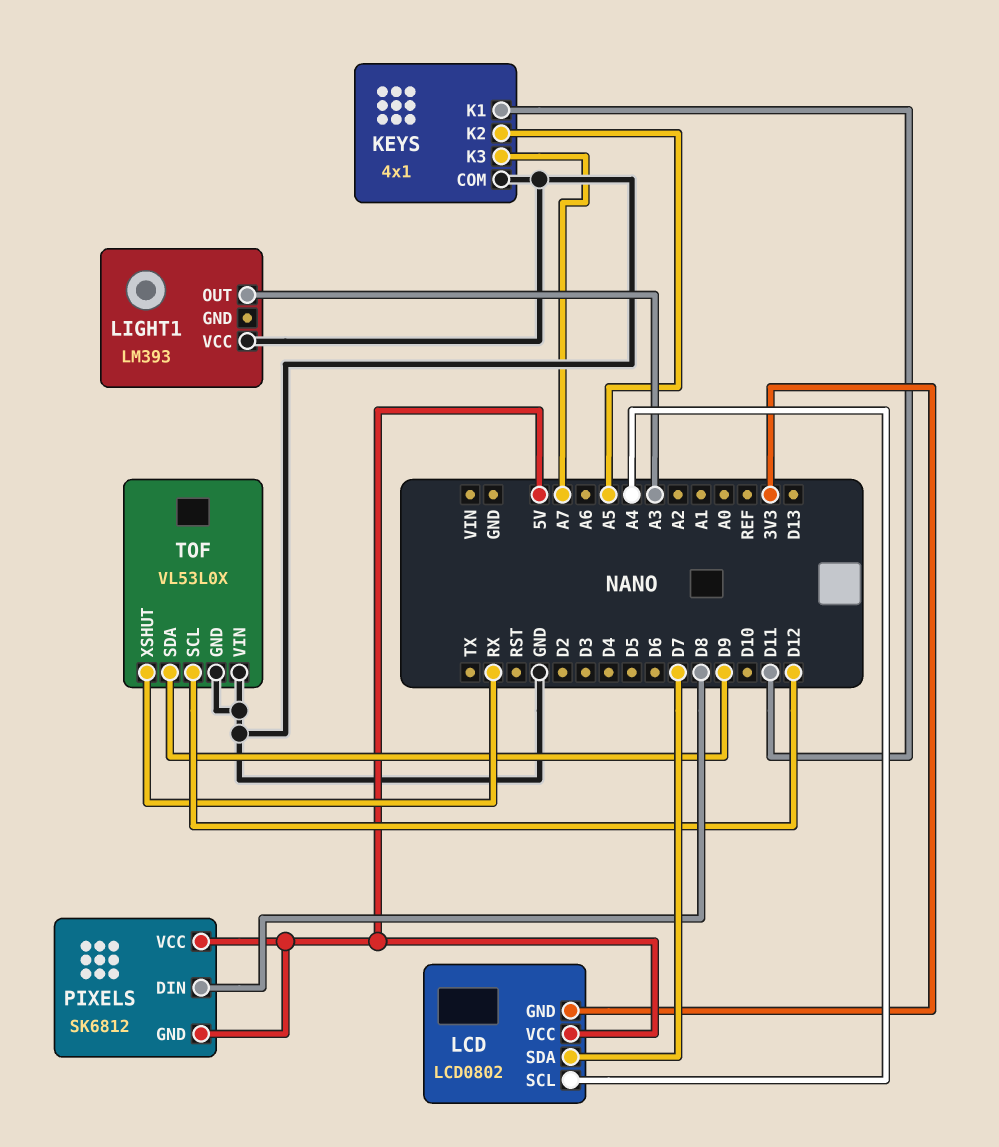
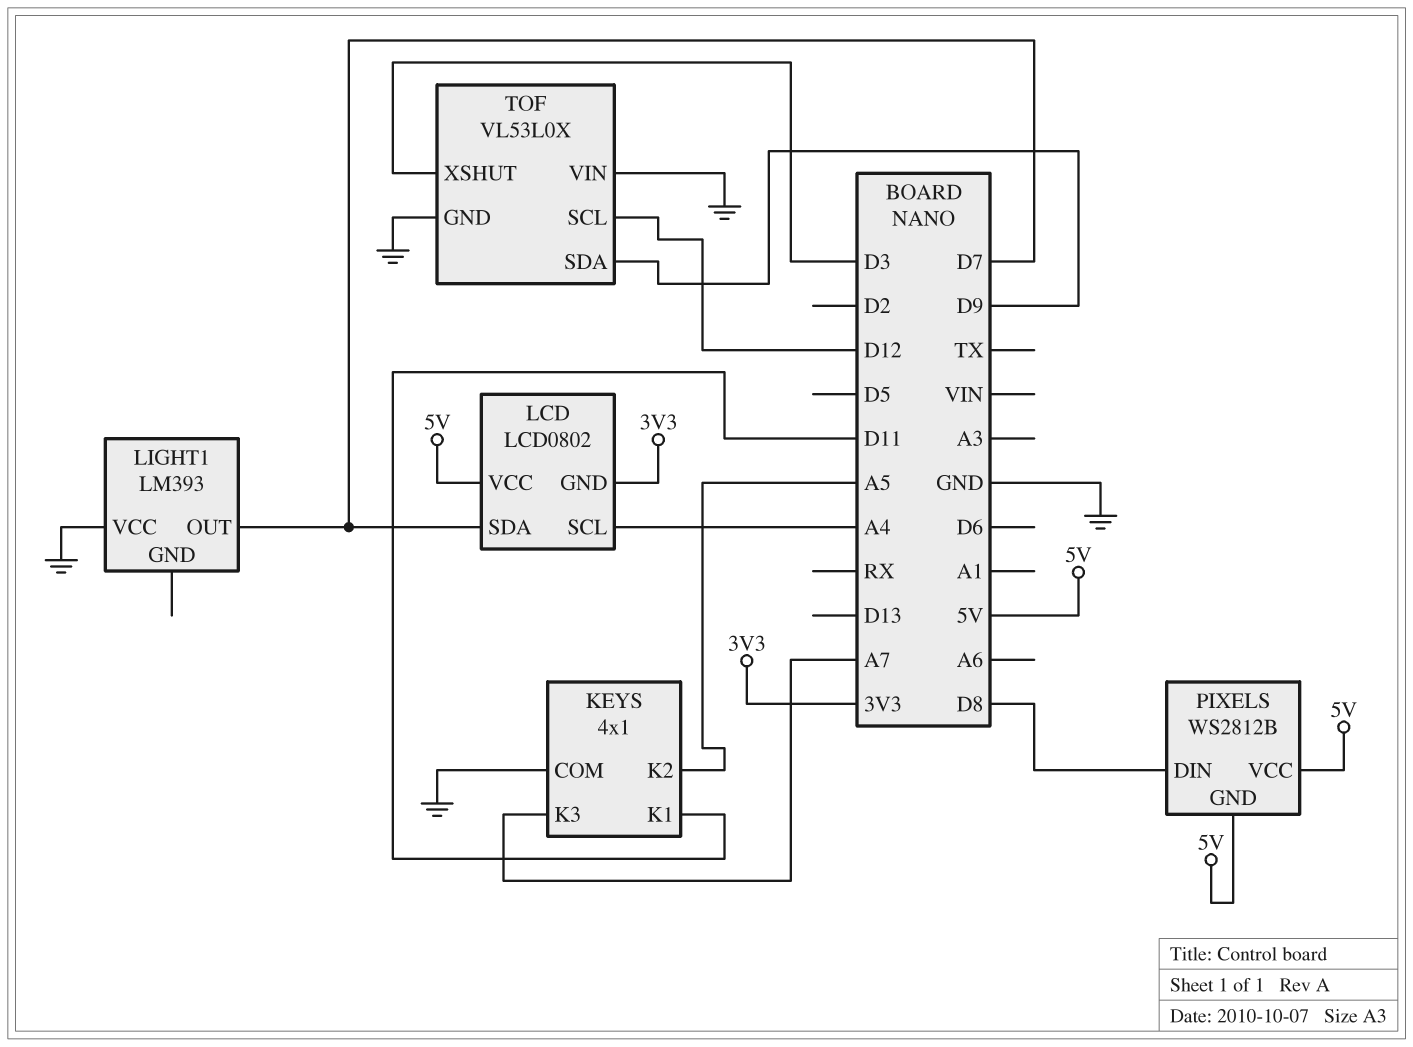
LIGHT1 pin OUT: A3 -> D7
PIXELS: SK6812 -> WS2812B
TOF pin XSHUT: RX -> D3

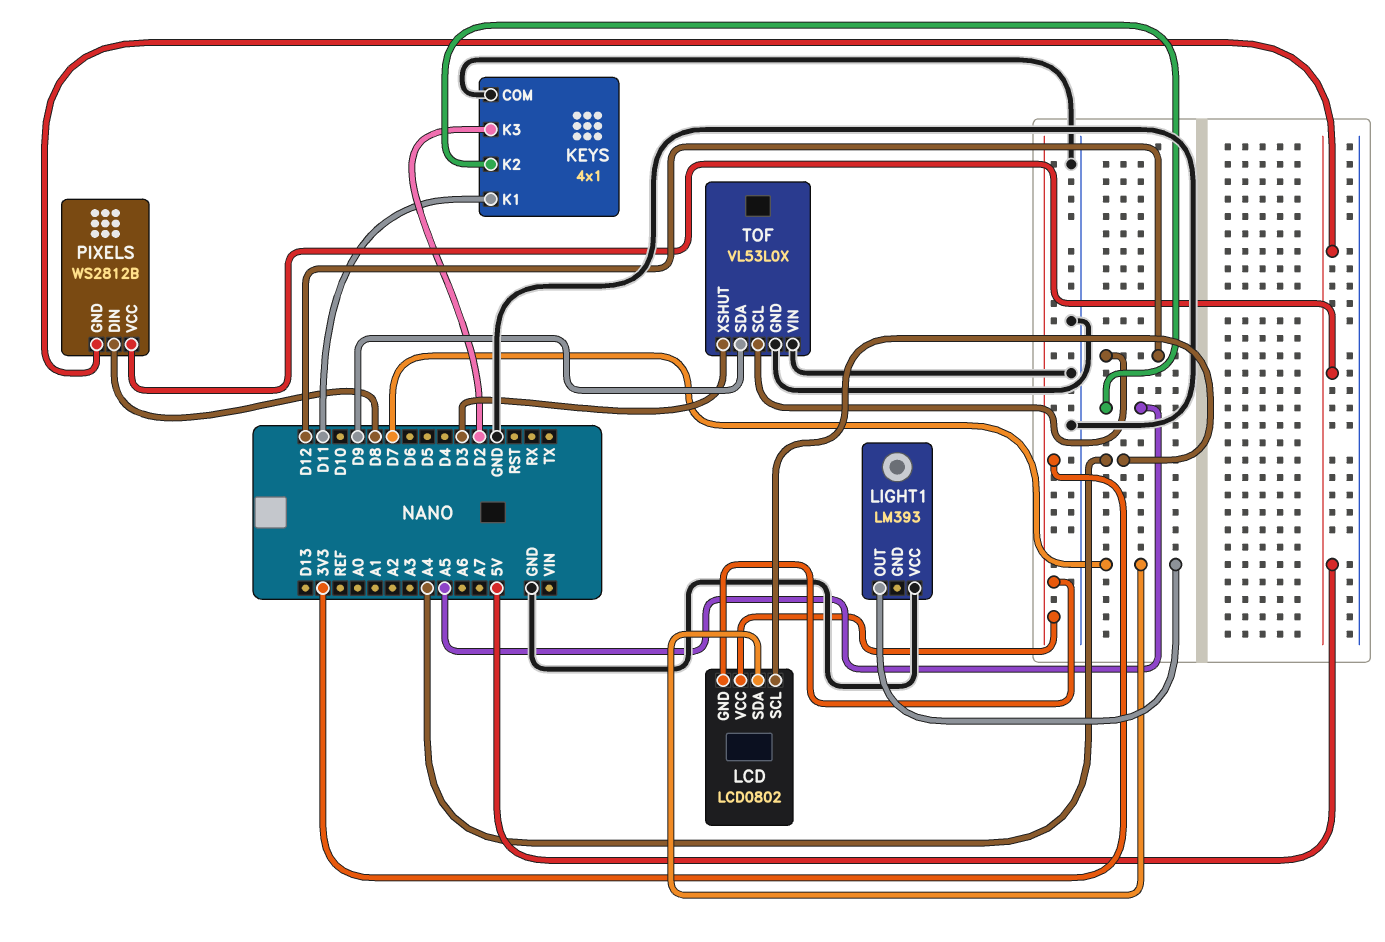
KEYS pin K3: A7 -> D2
LCD pin VCC: 5V -> 3V3

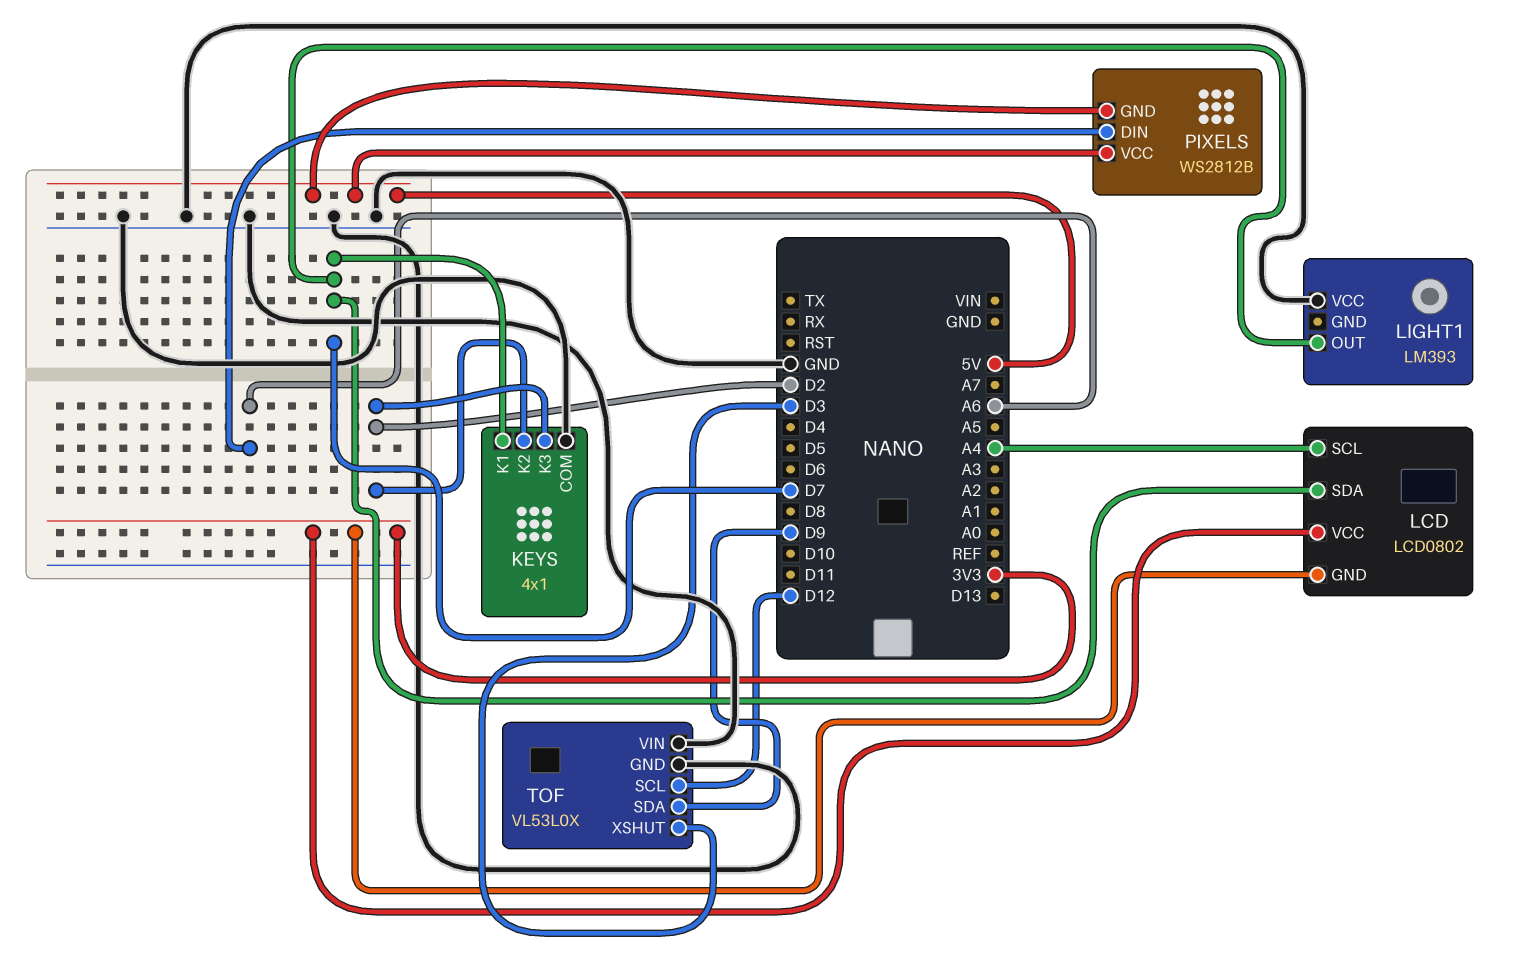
KEYS pin K1: D11 -> D7
KEYS pin K2: A5 -> D2
PIXELS pin DIN: D8 -> A6

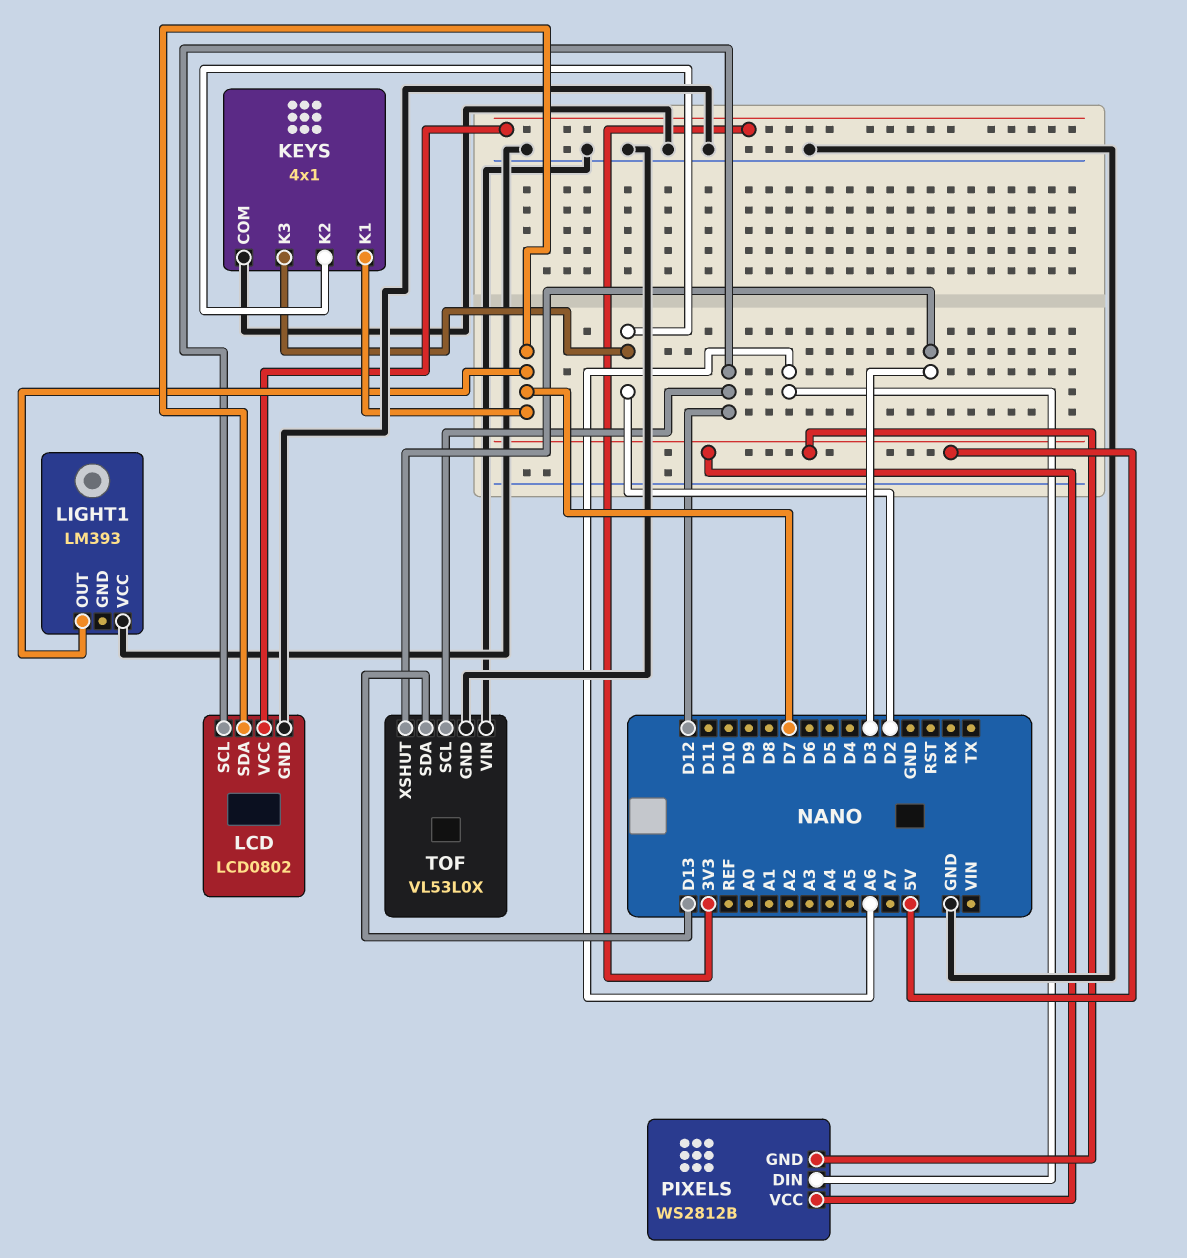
LCD pin GND: 3V3 -> GND
LCD pin SCL: A4 -> D12
TOF pin SDA: D9 -> D13

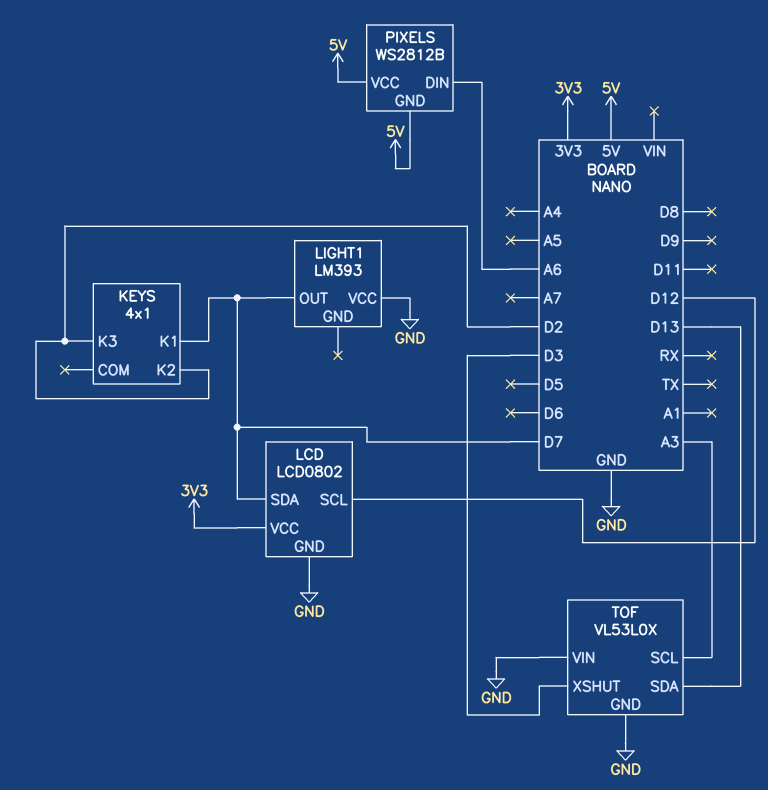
KEYS pin COM: GND -> none
TOF pin SCL: D12 -> A3

